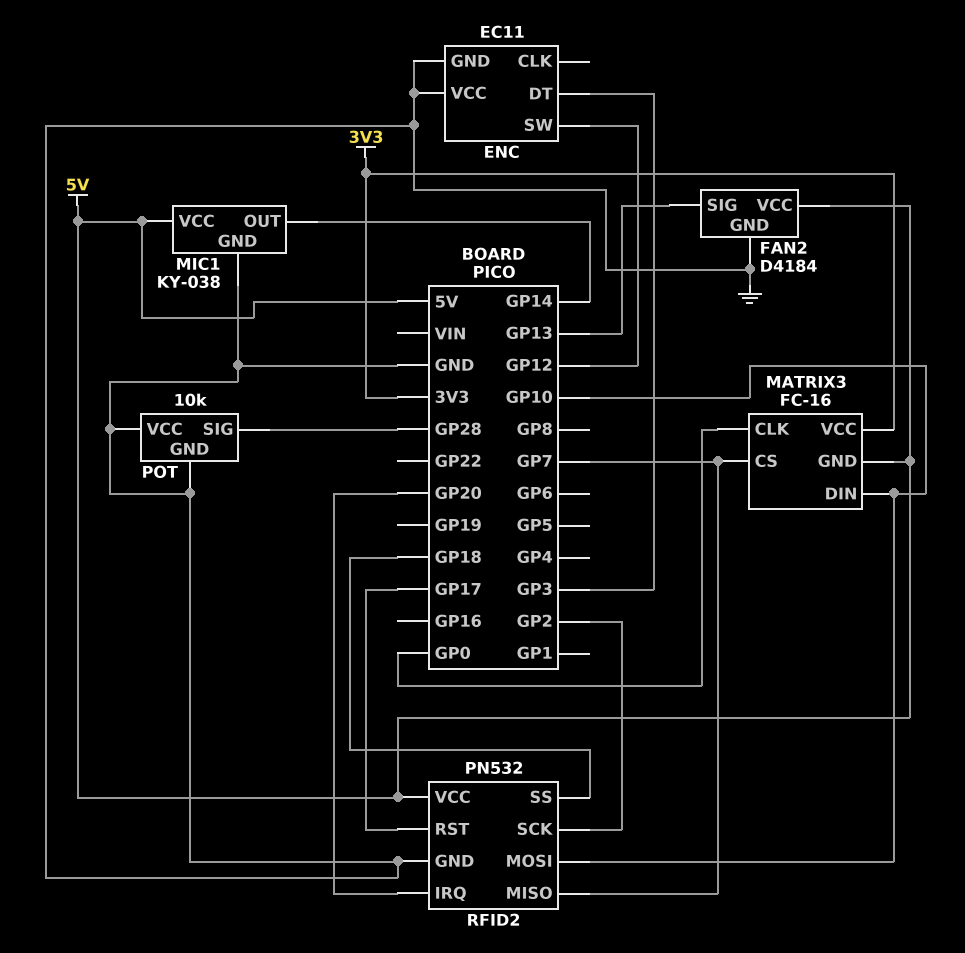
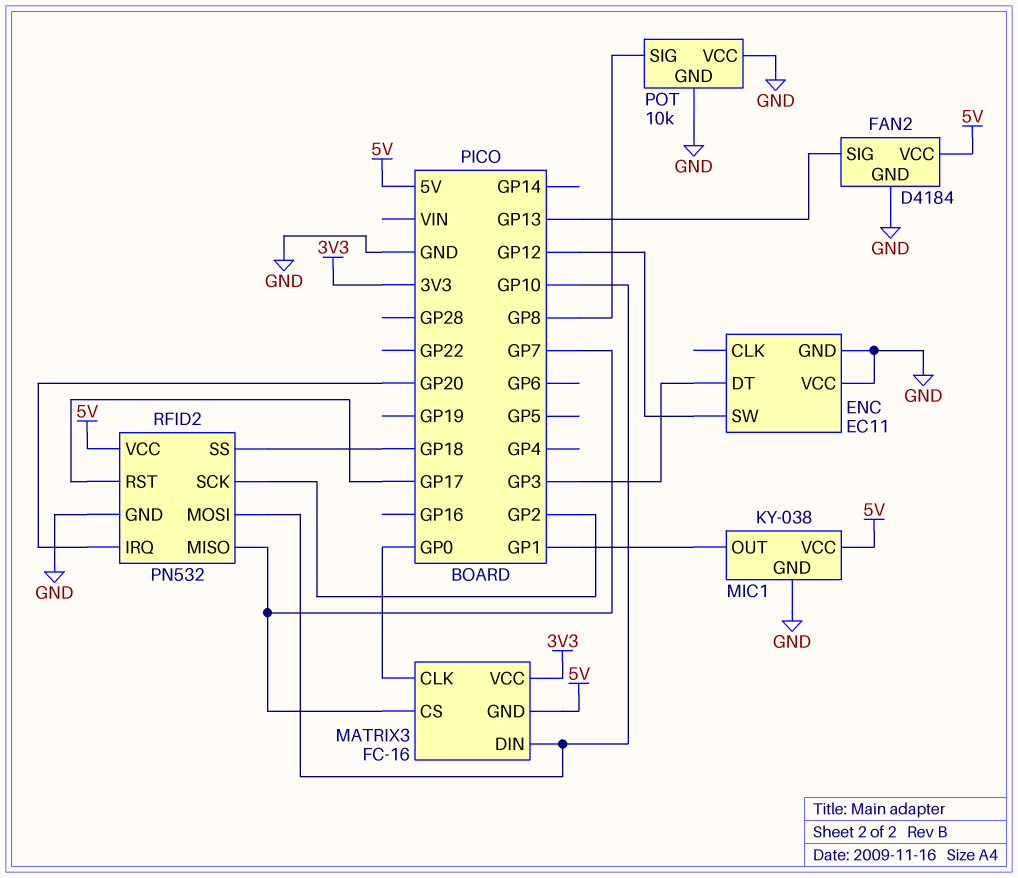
MIC1 pin OUT: GP14 -> GP1
POT pin SIG: GP28 -> GP8

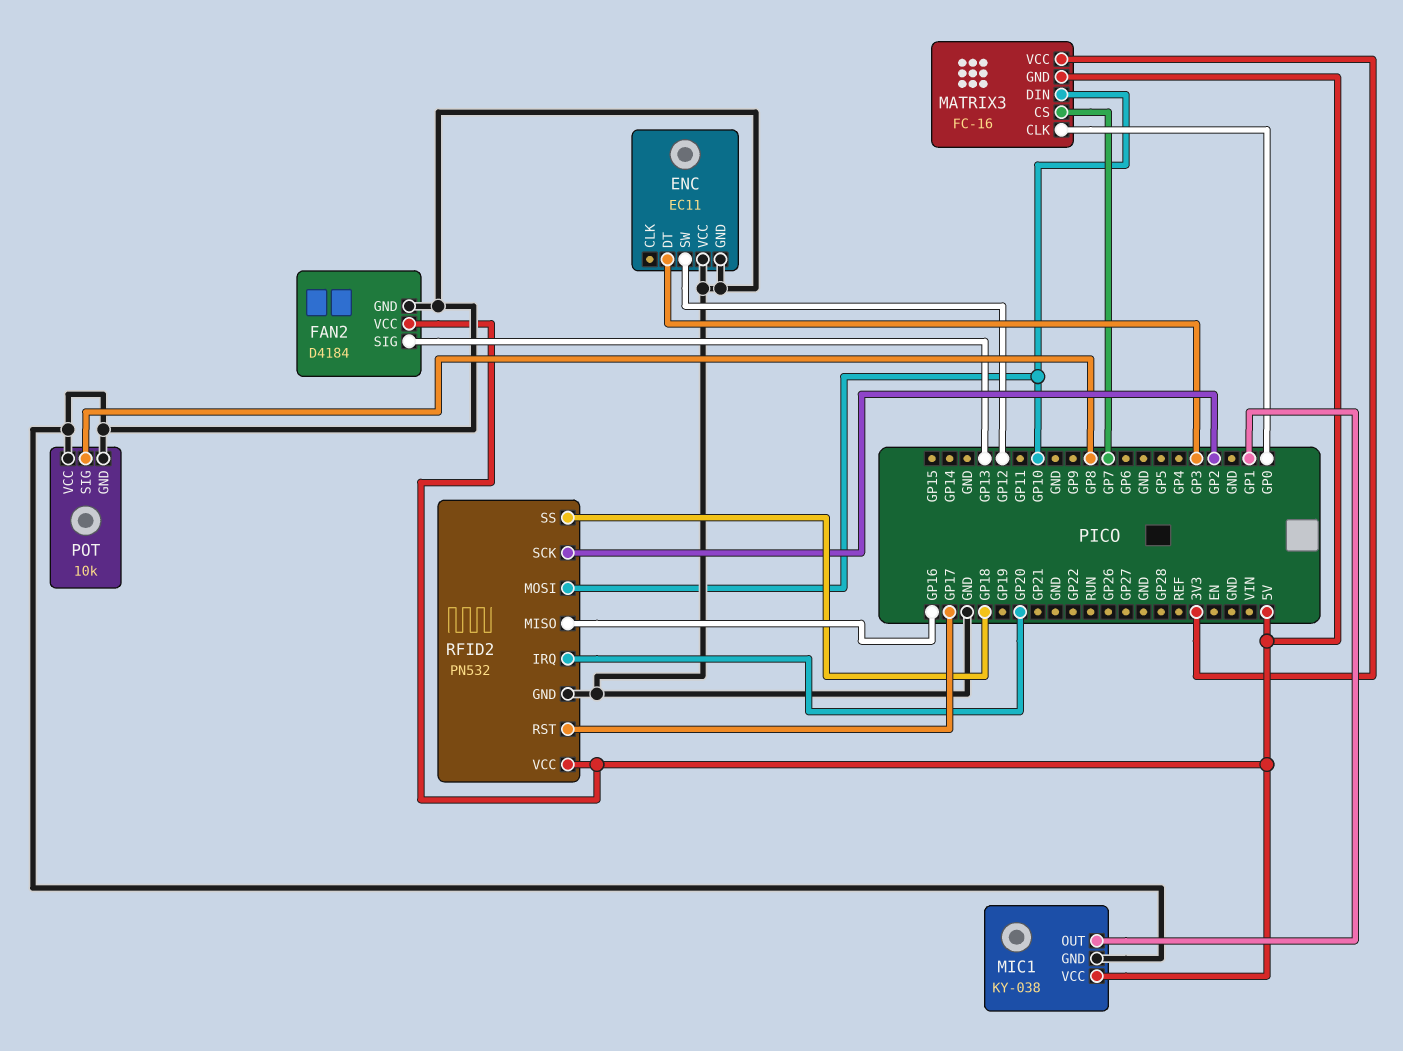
RFID2 pin MISO: GP7 -> GP16

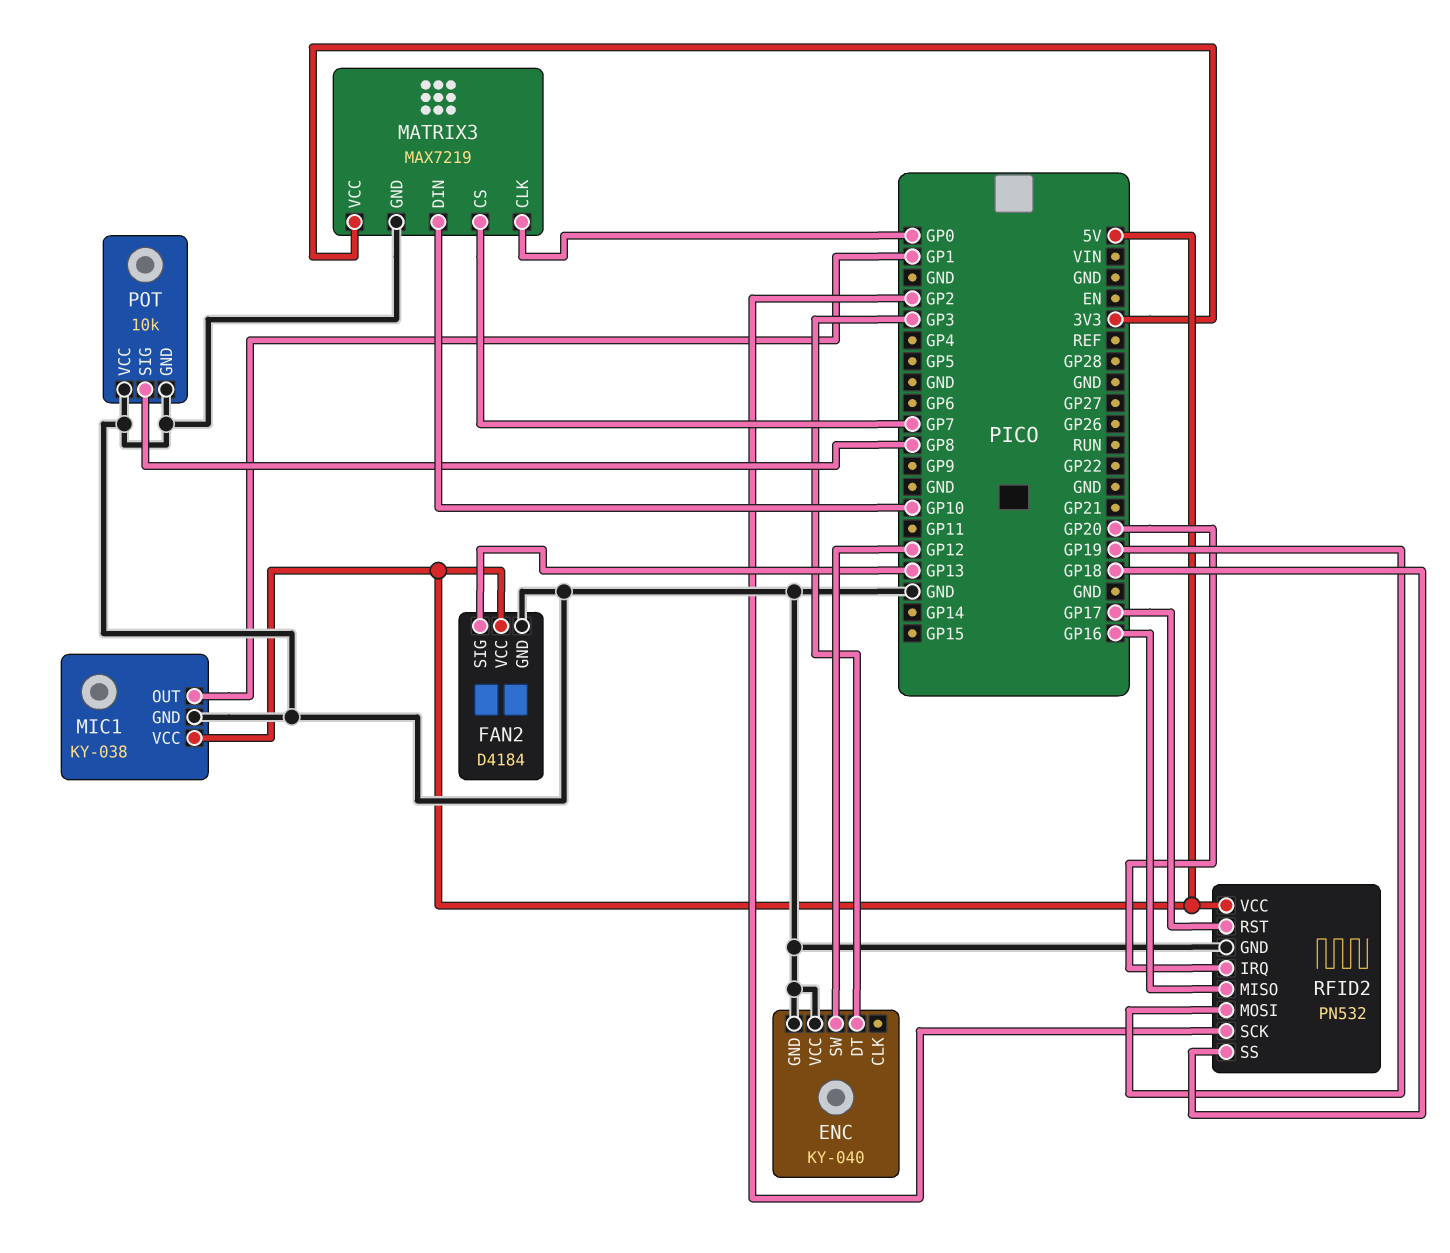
ENC: EC11 -> KY-040
MATRIX3: FC-16 -> MAX7219
MATRIX3 pin GND: 5V -> GND
RFID2 pin MOSI: GP10 -> GP19

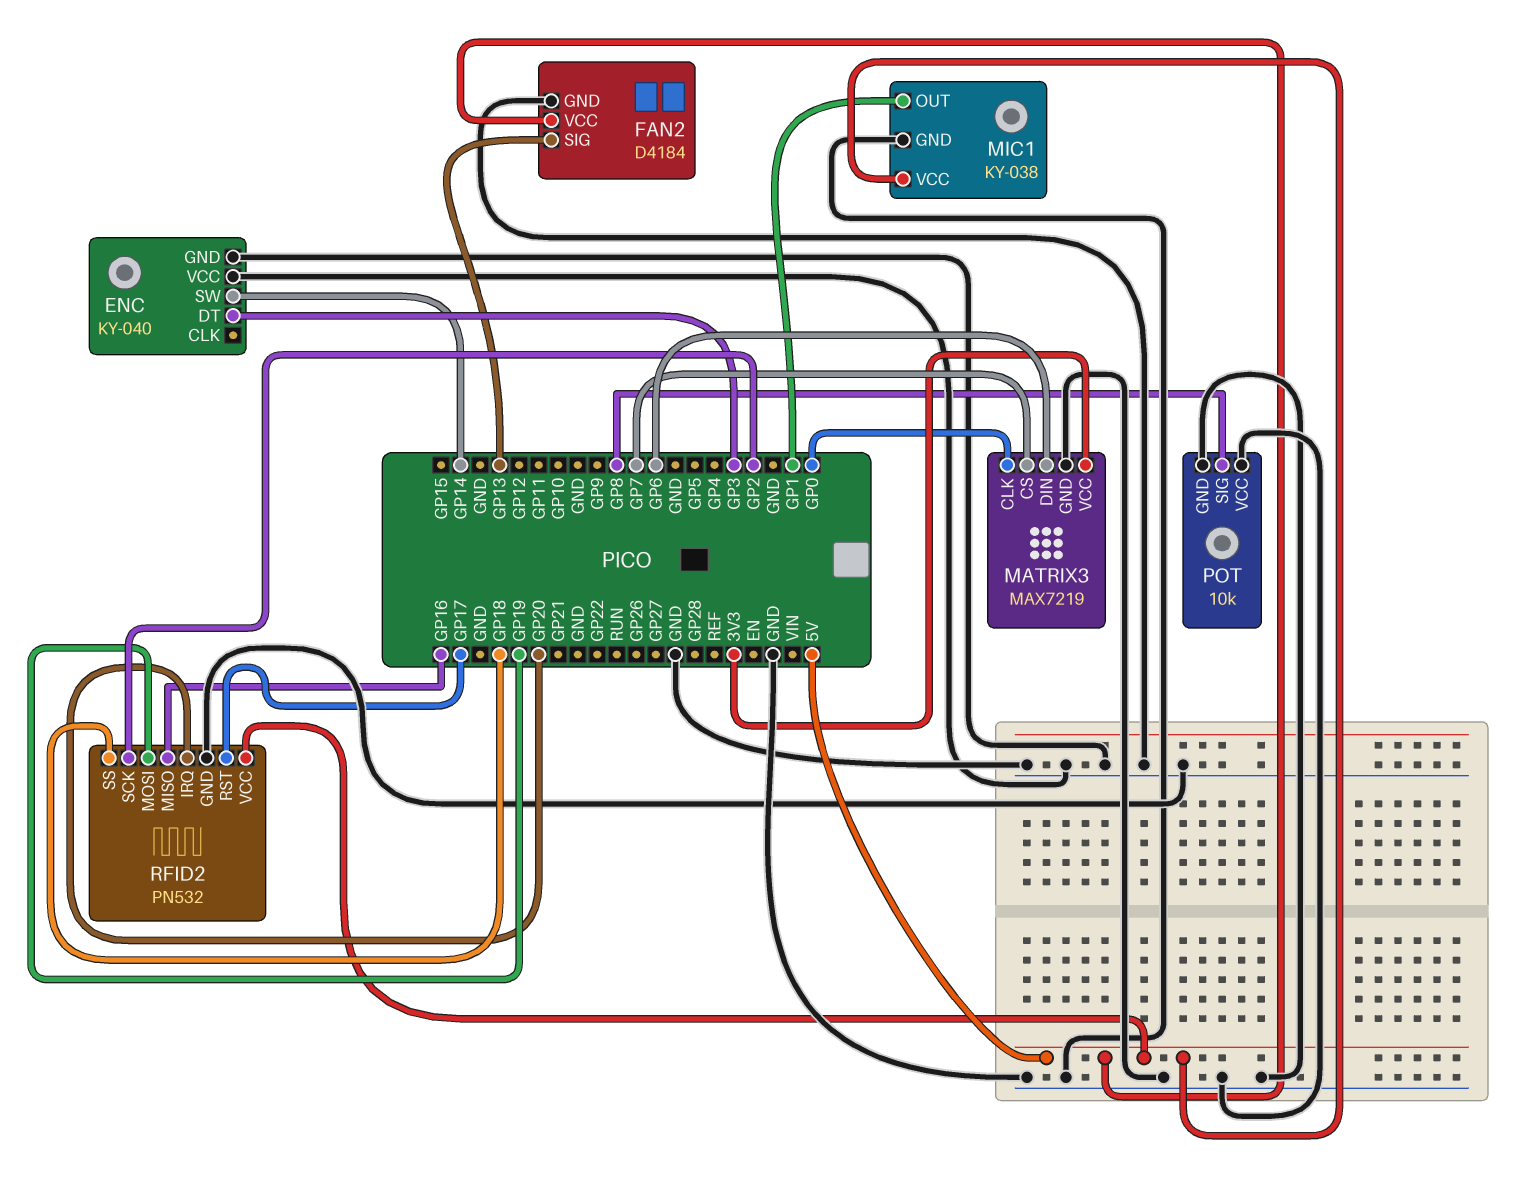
ENC pin SW: GP12 -> GP14
MATRIX3 pin DIN: GP10 -> GP6

